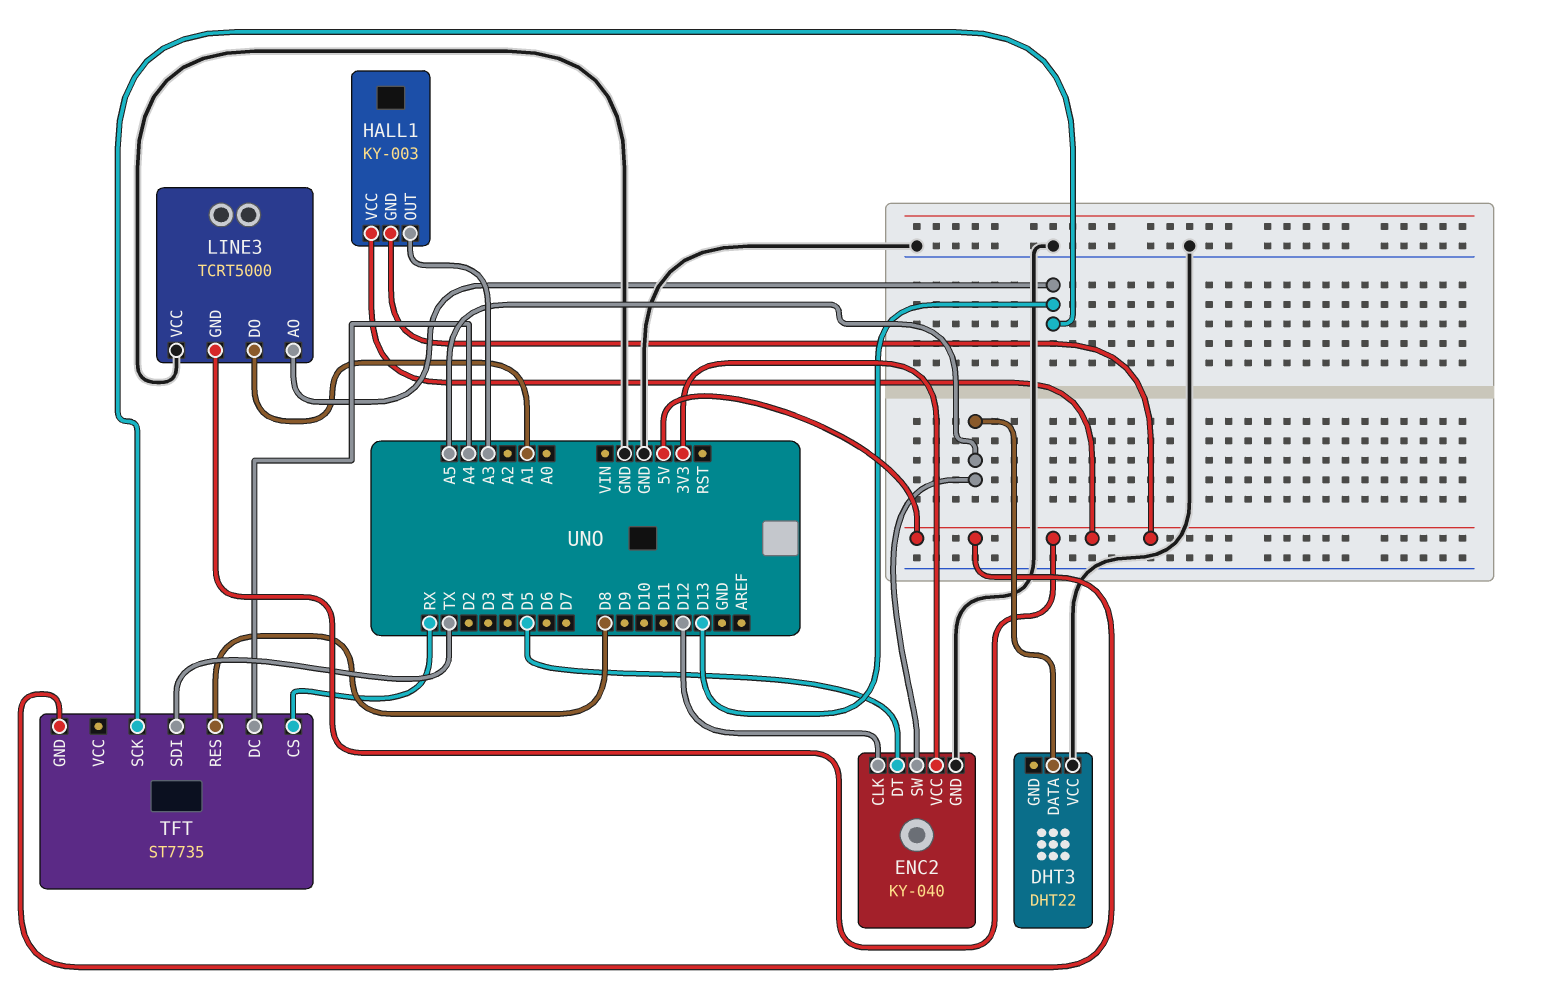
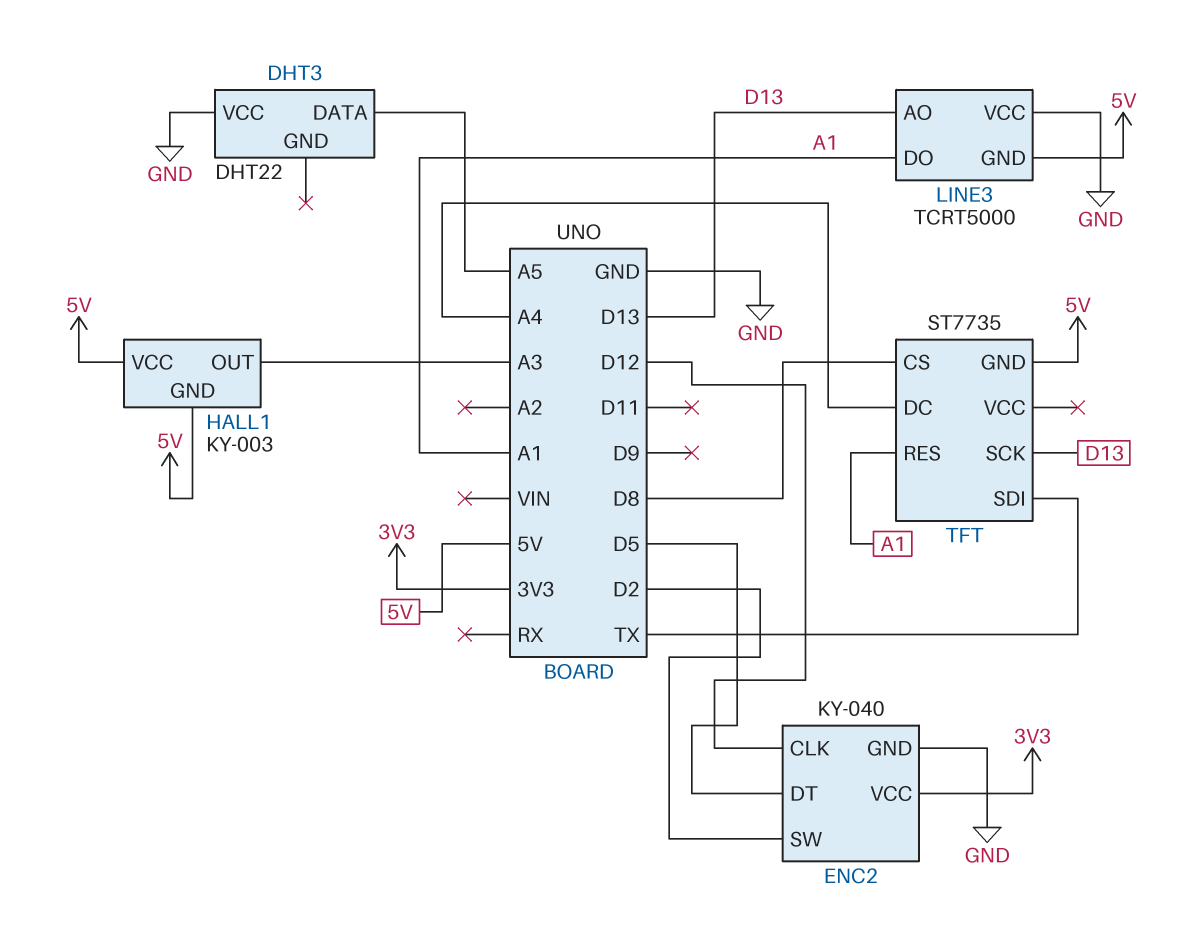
ENC2 pin SW: A5 -> D2
TFT pin CS: RX -> D8
TFT pin RES: D8 -> A1

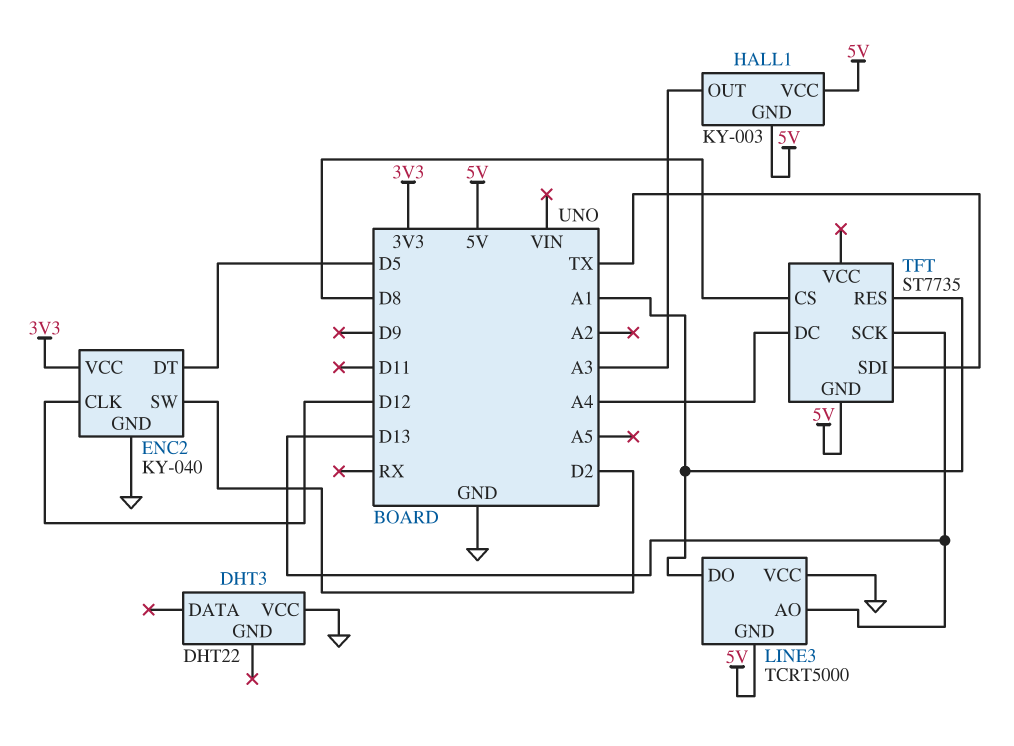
DHT3 pin DATA: A5 -> none

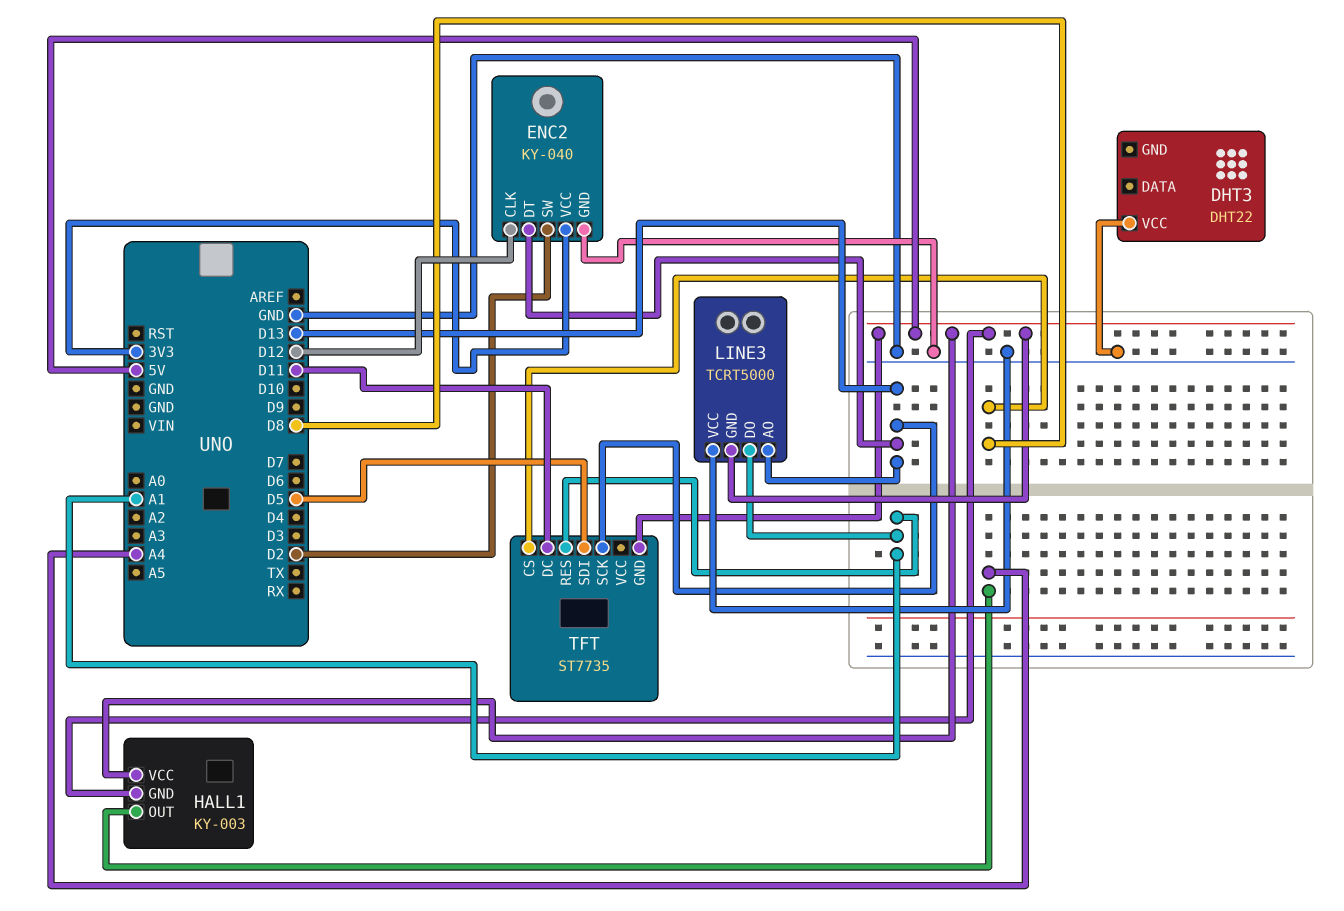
ENC2 pin DT: D5 -> D13
HALL1 pin OUT: A3 -> A4
TFT pin DC: A4 -> D11
TFT pin SDI: TX -> D5

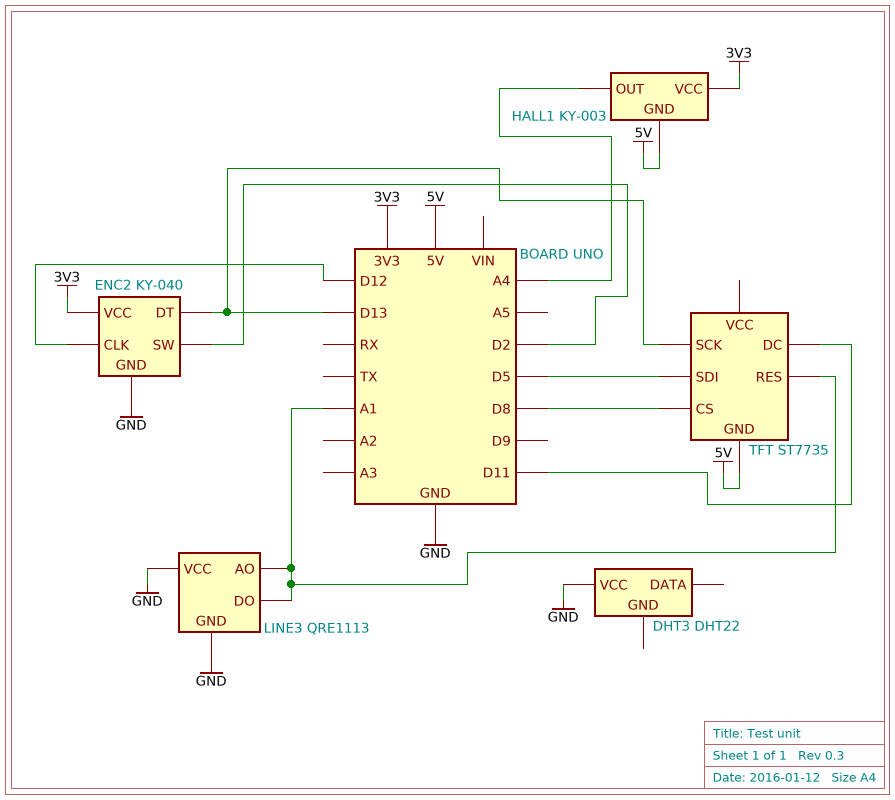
HALL1 pin VCC: 5V -> 3V3
LINE3: TCRT5000 -> QRE1113
LINE3 pin AO: D13 -> A1
LINE3 pin GND: 5V -> GND

